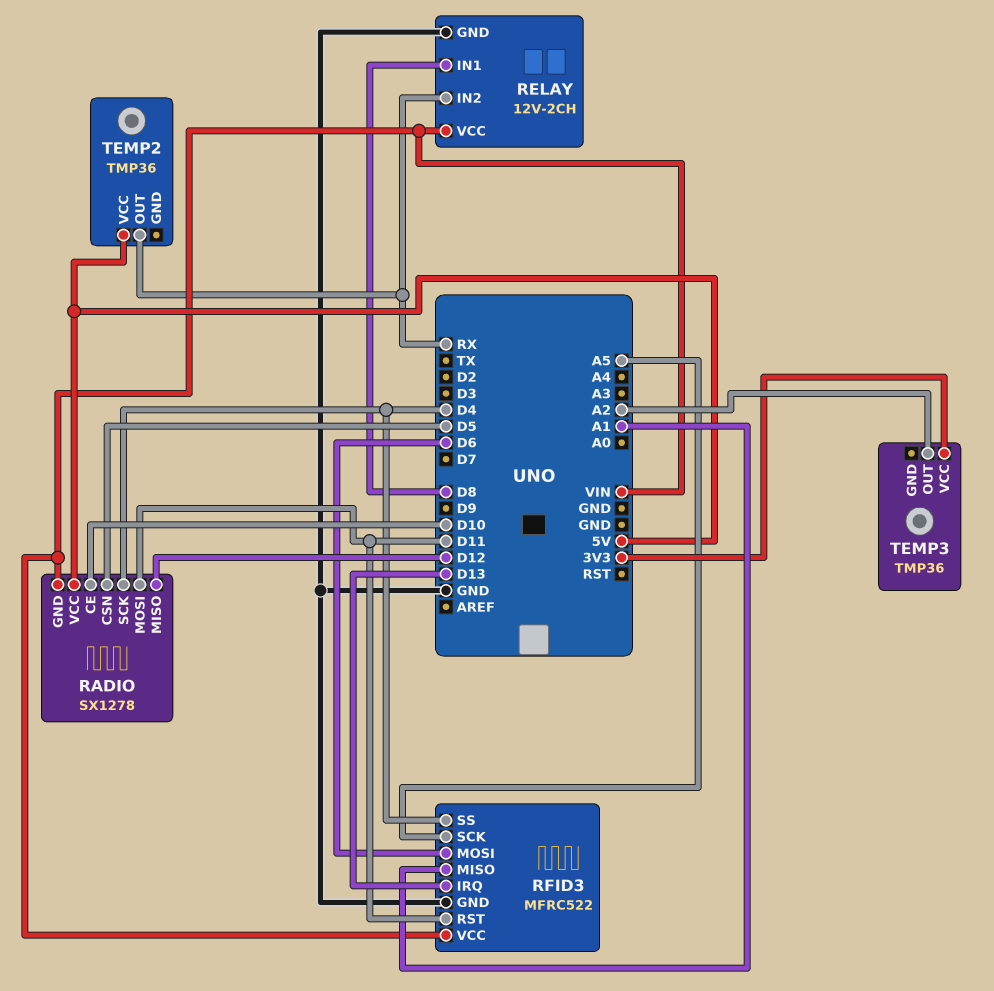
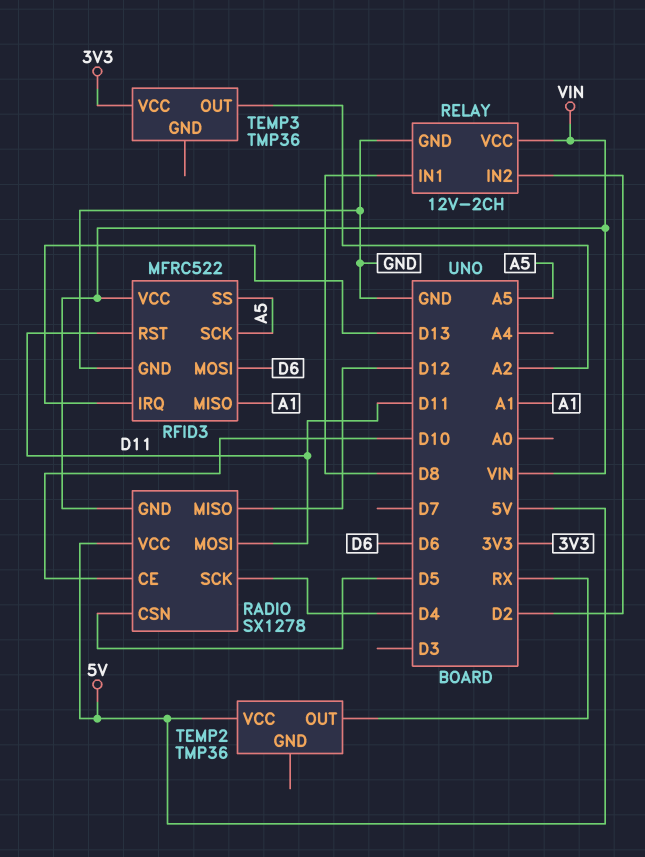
RELAY pin IN2: RX -> D2
RFID3 pin SS: D4 -> A5

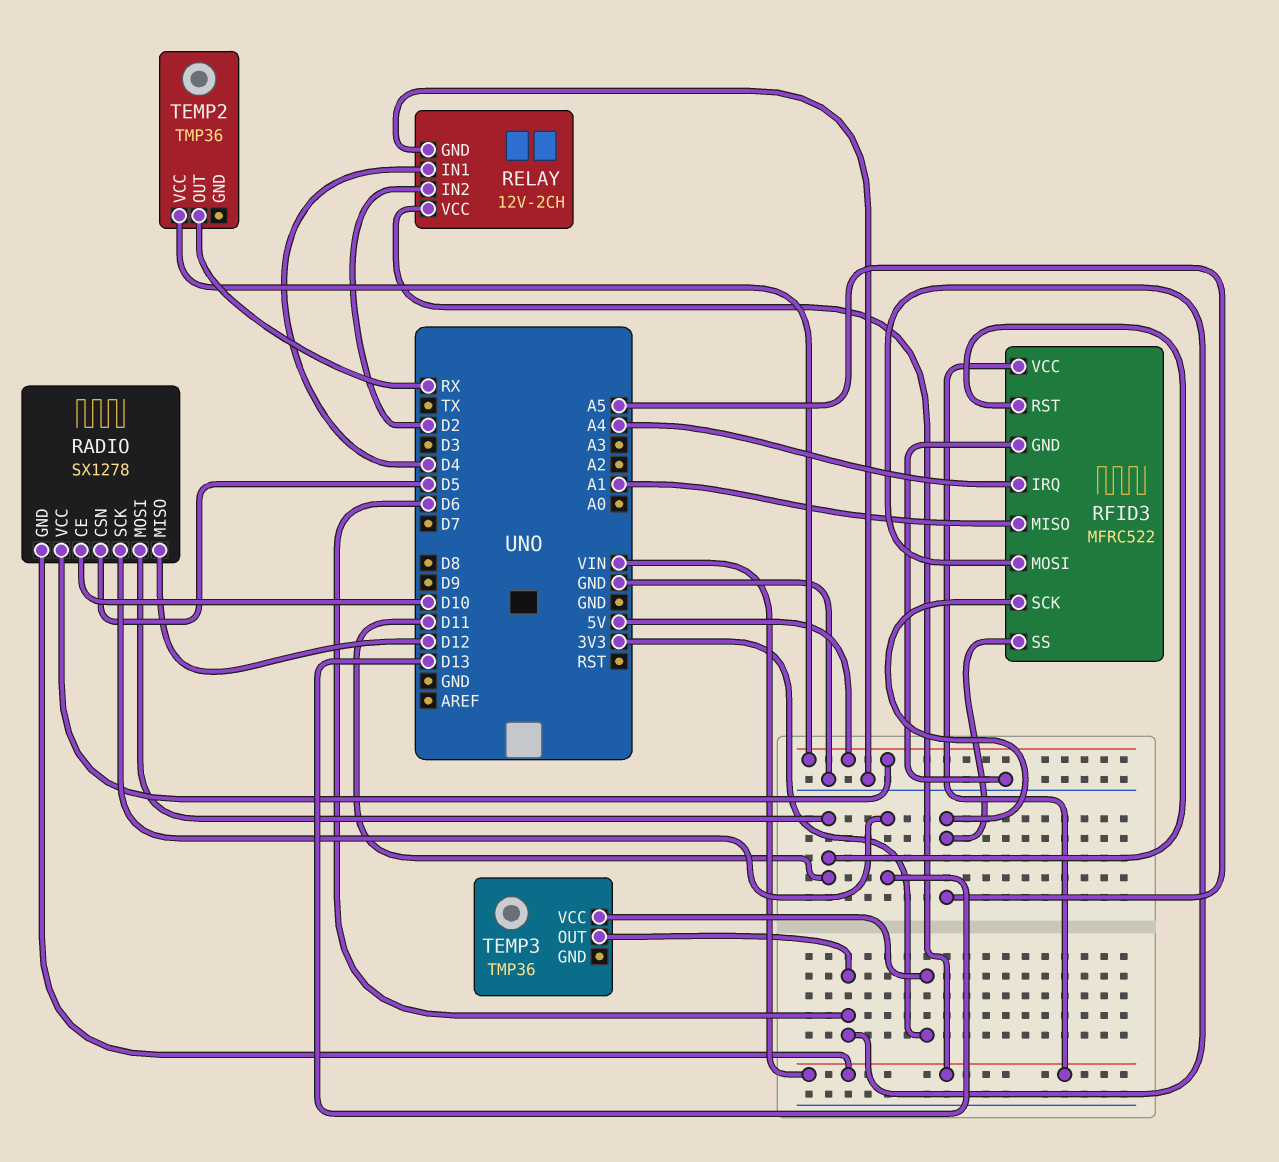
RADIO pin SCK: D4 -> D13
RELAY pin IN1: D8 -> D4
RFID3 pin IRQ: D13 -> A4
TEMP3 pin OUT: A2 -> D6

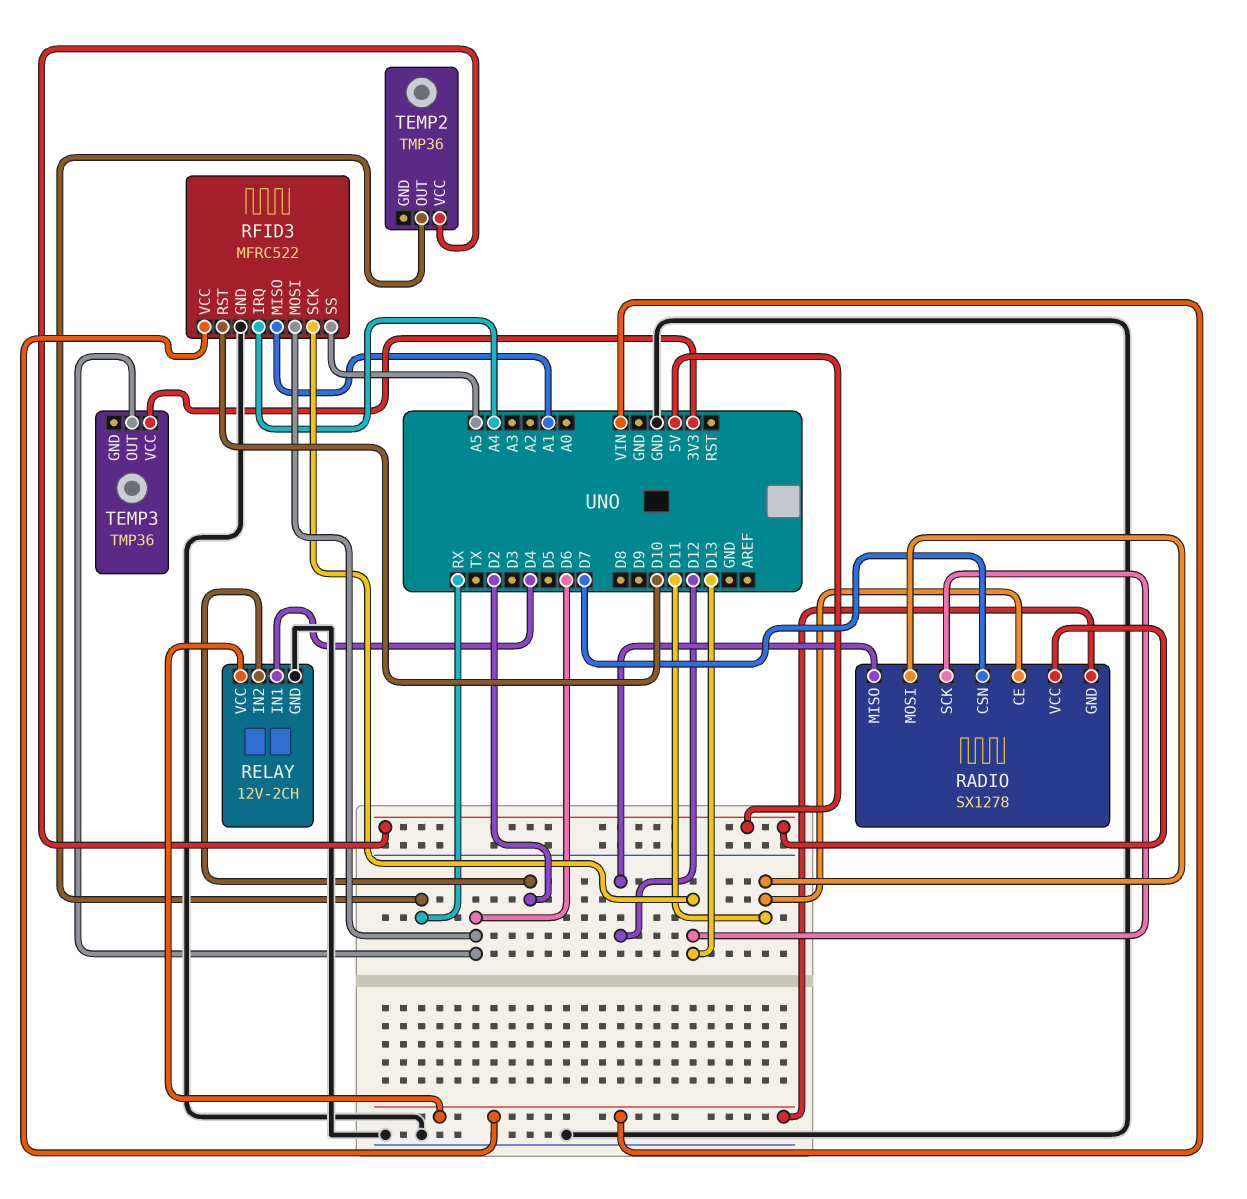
RADIO pin CE: D10 -> D11
RADIO pin CSN: D5 -> D7
RFID3 pin RST: D11 -> D10
RFID3 pin SCK: A5 -> D13

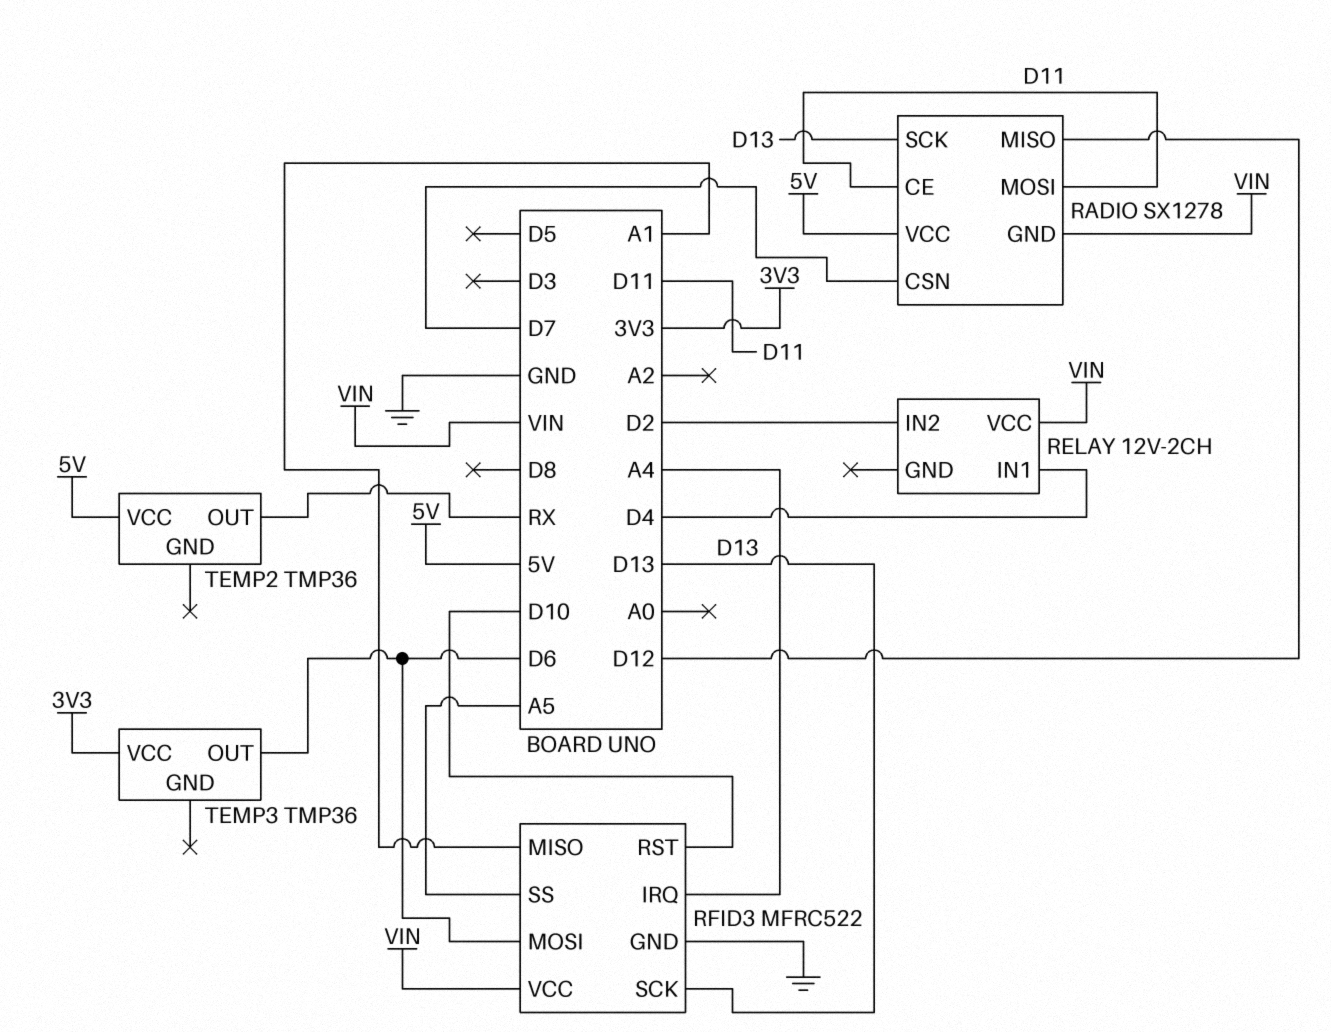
RELAY pin GND: GND -> none

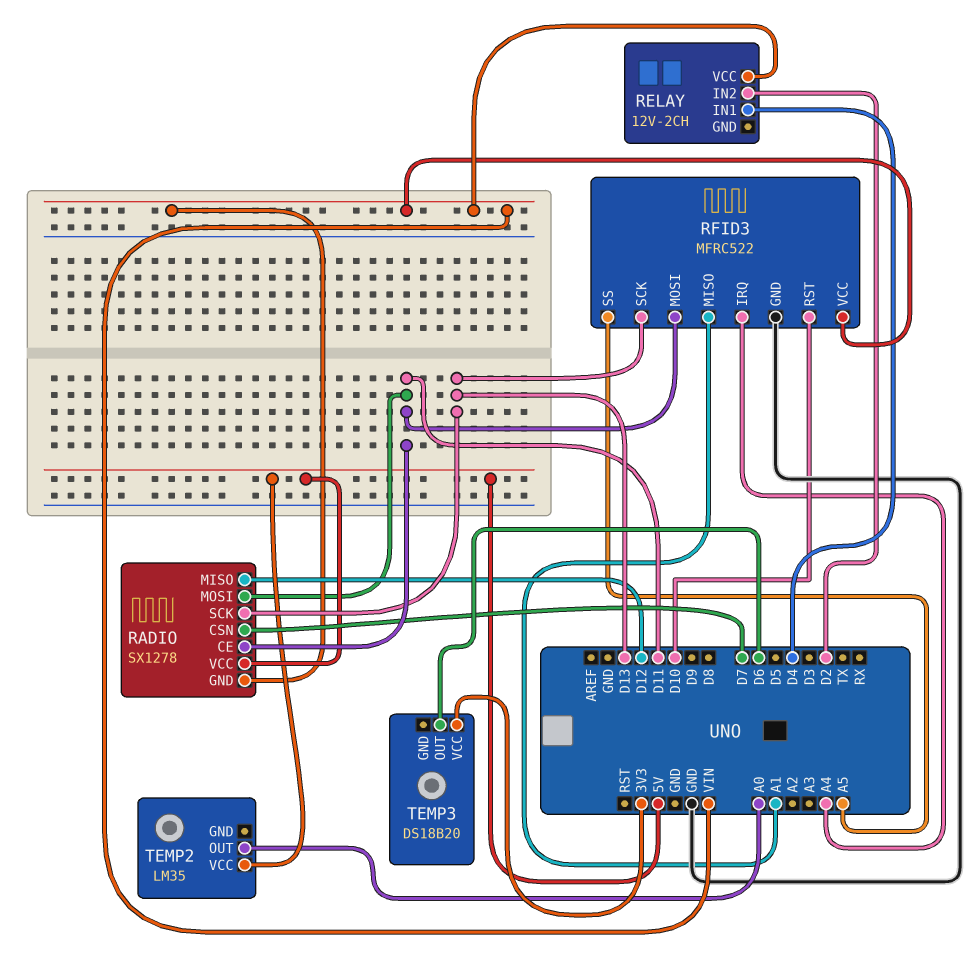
RFID3 pin MOSI: D6 -> D11
TEMP2: TMP36 -> LM35
TEMP2 pin OUT: RX -> A0
TEMP3: TMP36 -> DS18B20

